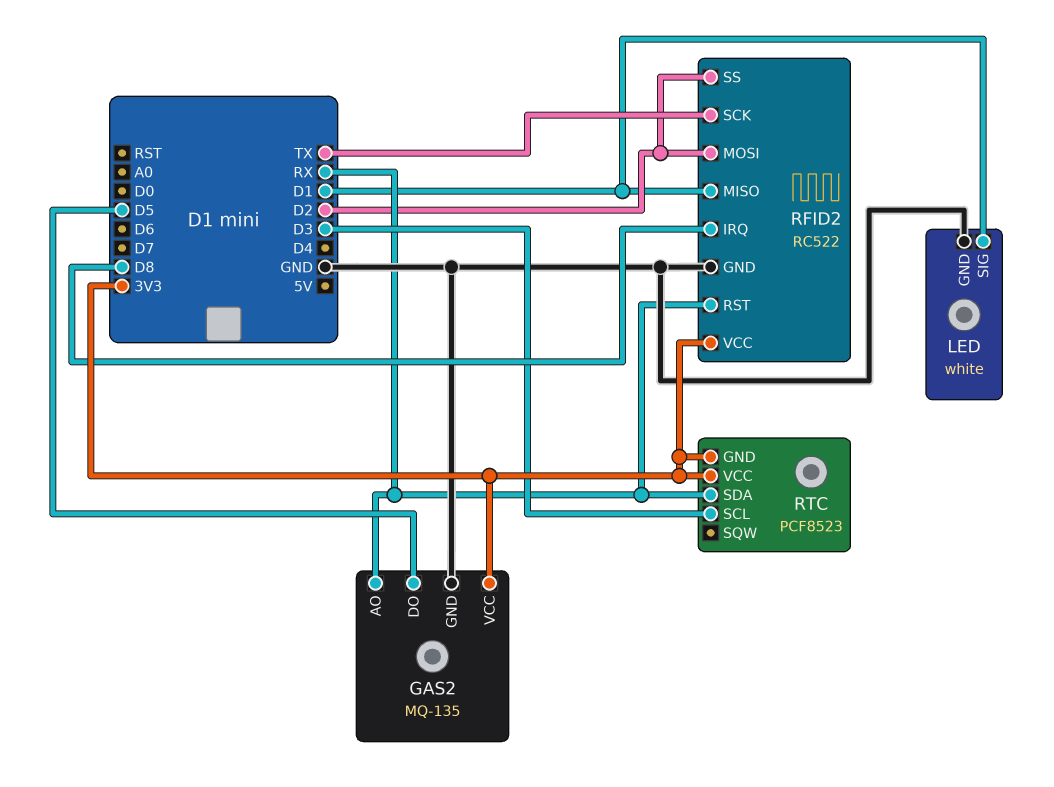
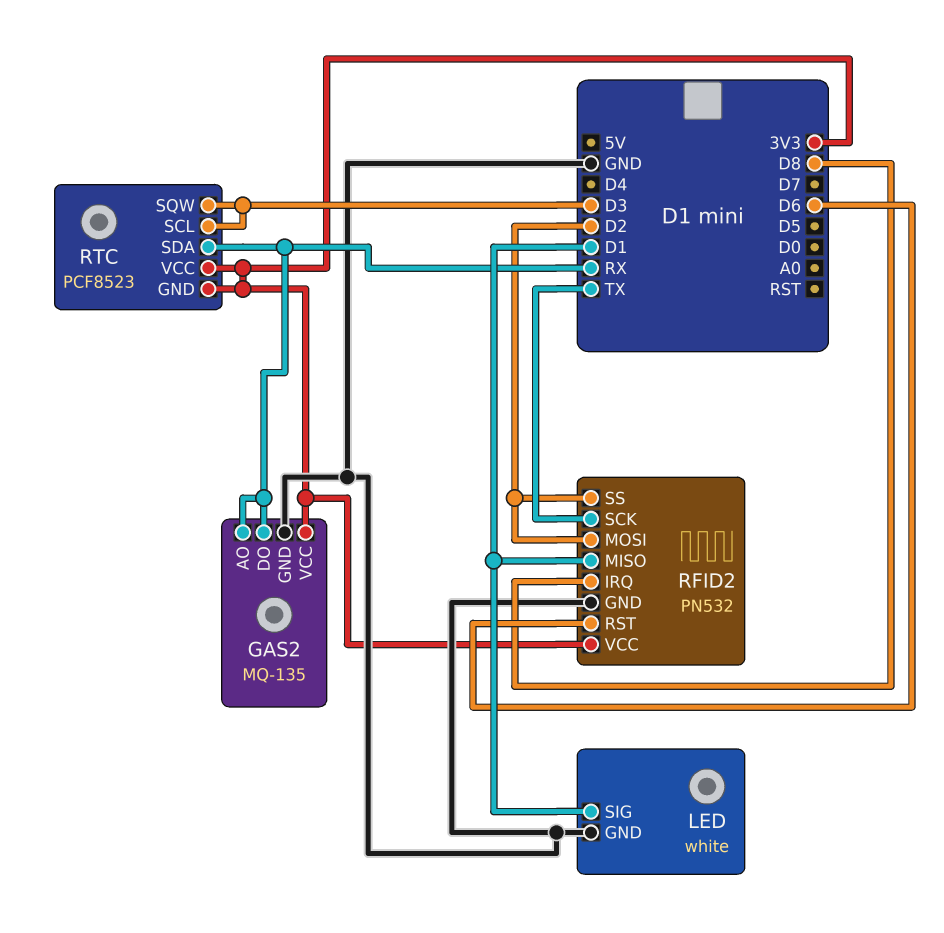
GAS2 pin DO: D5 -> RX
RFID2: RC522 -> PN532
RFID2 pin RST: RX -> D6
RTC pin SQW: none -> D3

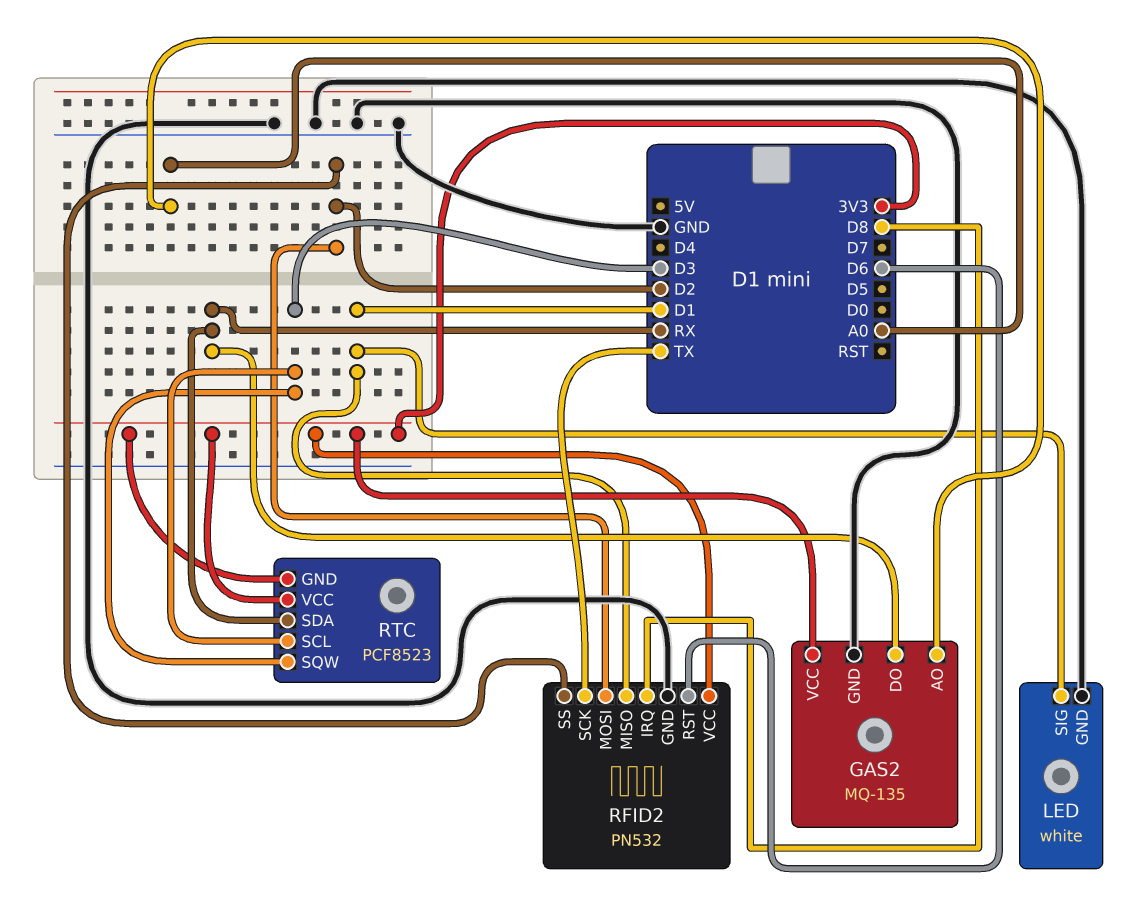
GAS2 pin AO: RX -> A0

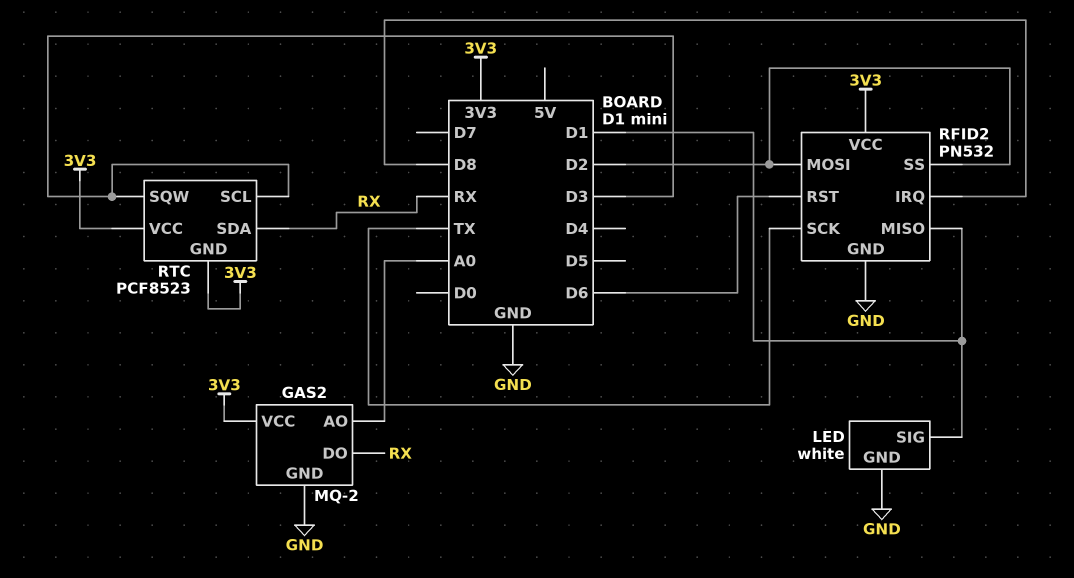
GAS2: MQ-135 -> MQ-2

